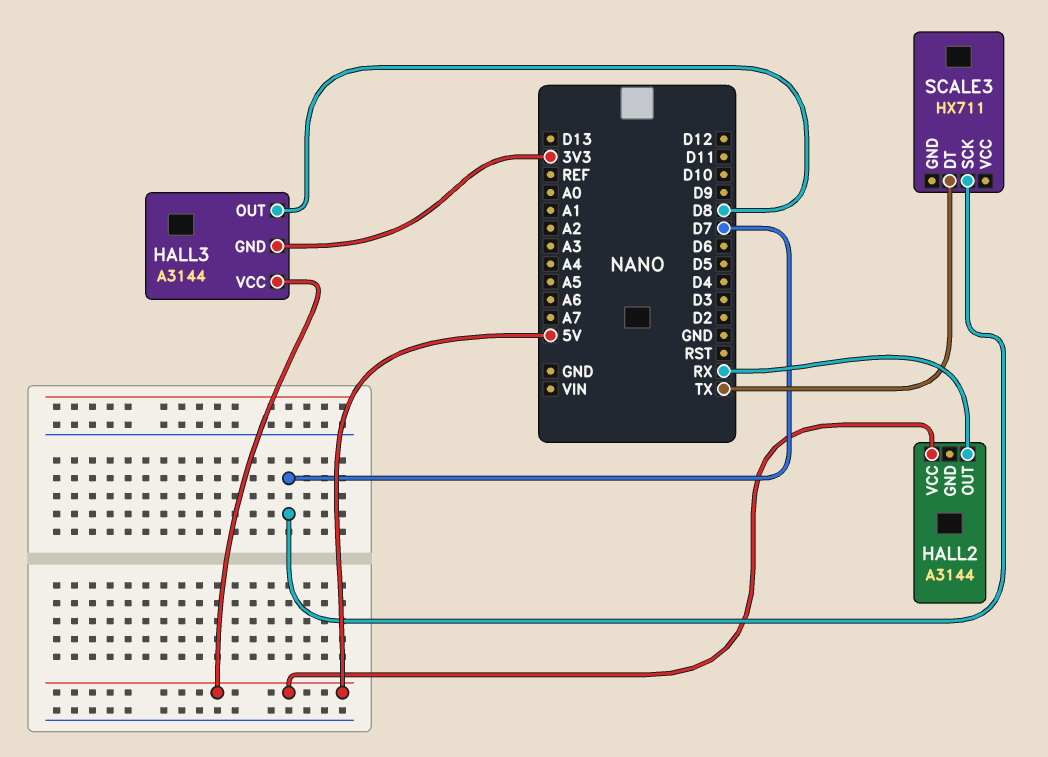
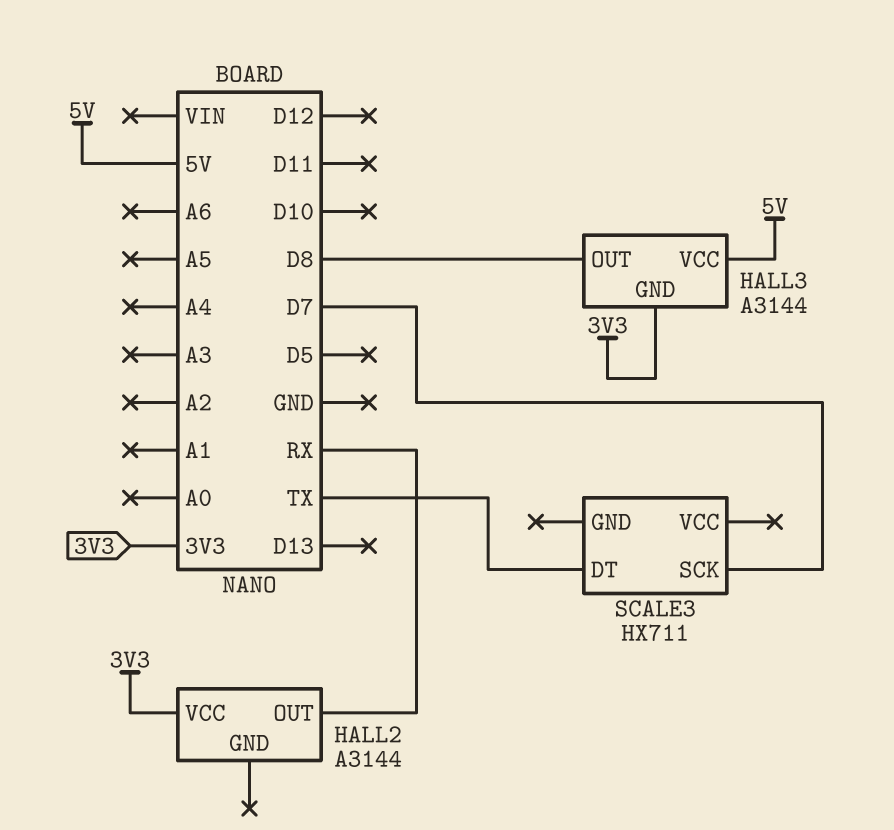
HALL2 pin VCC: 5V -> 3V3

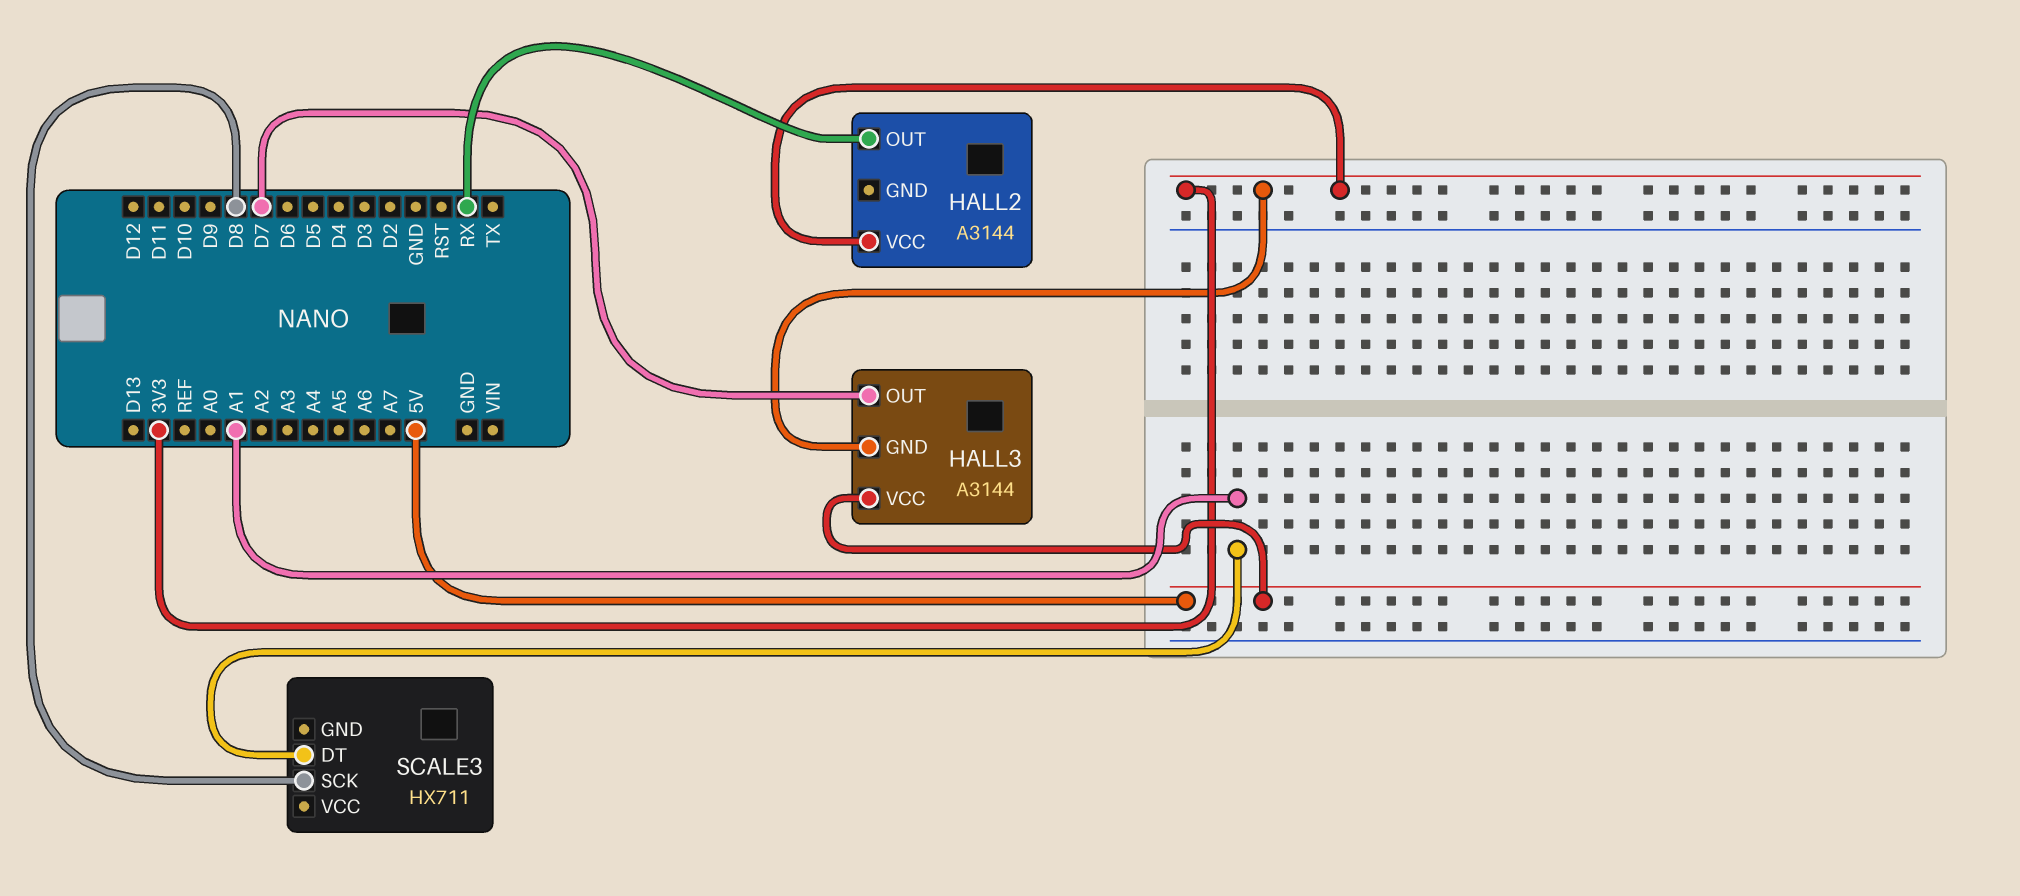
HALL3 pin OUT: D8 -> D7
SCALE3 pin DT: TX -> A1
SCALE3 pin SCK: D7 -> D8

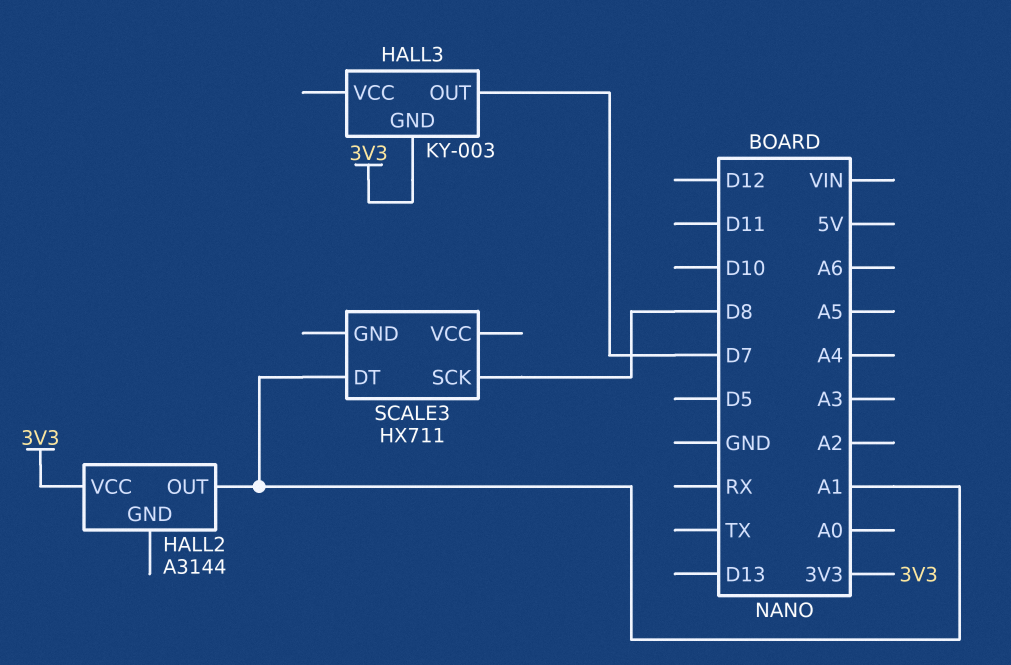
HALL2 pin OUT: RX -> A1
HALL3: A3144 -> KY-003
HALL3 pin VCC: 5V -> none

